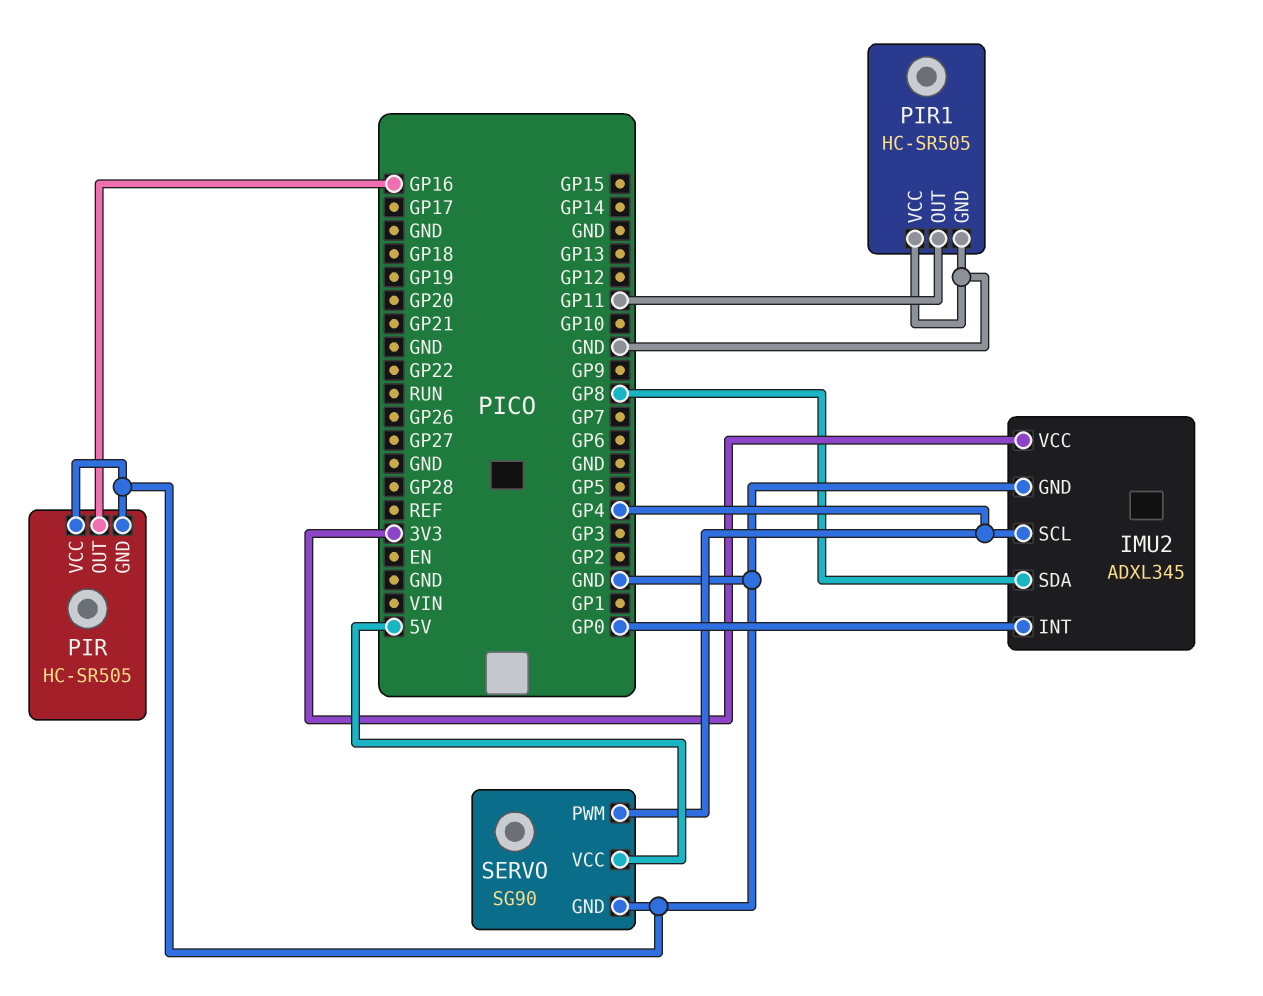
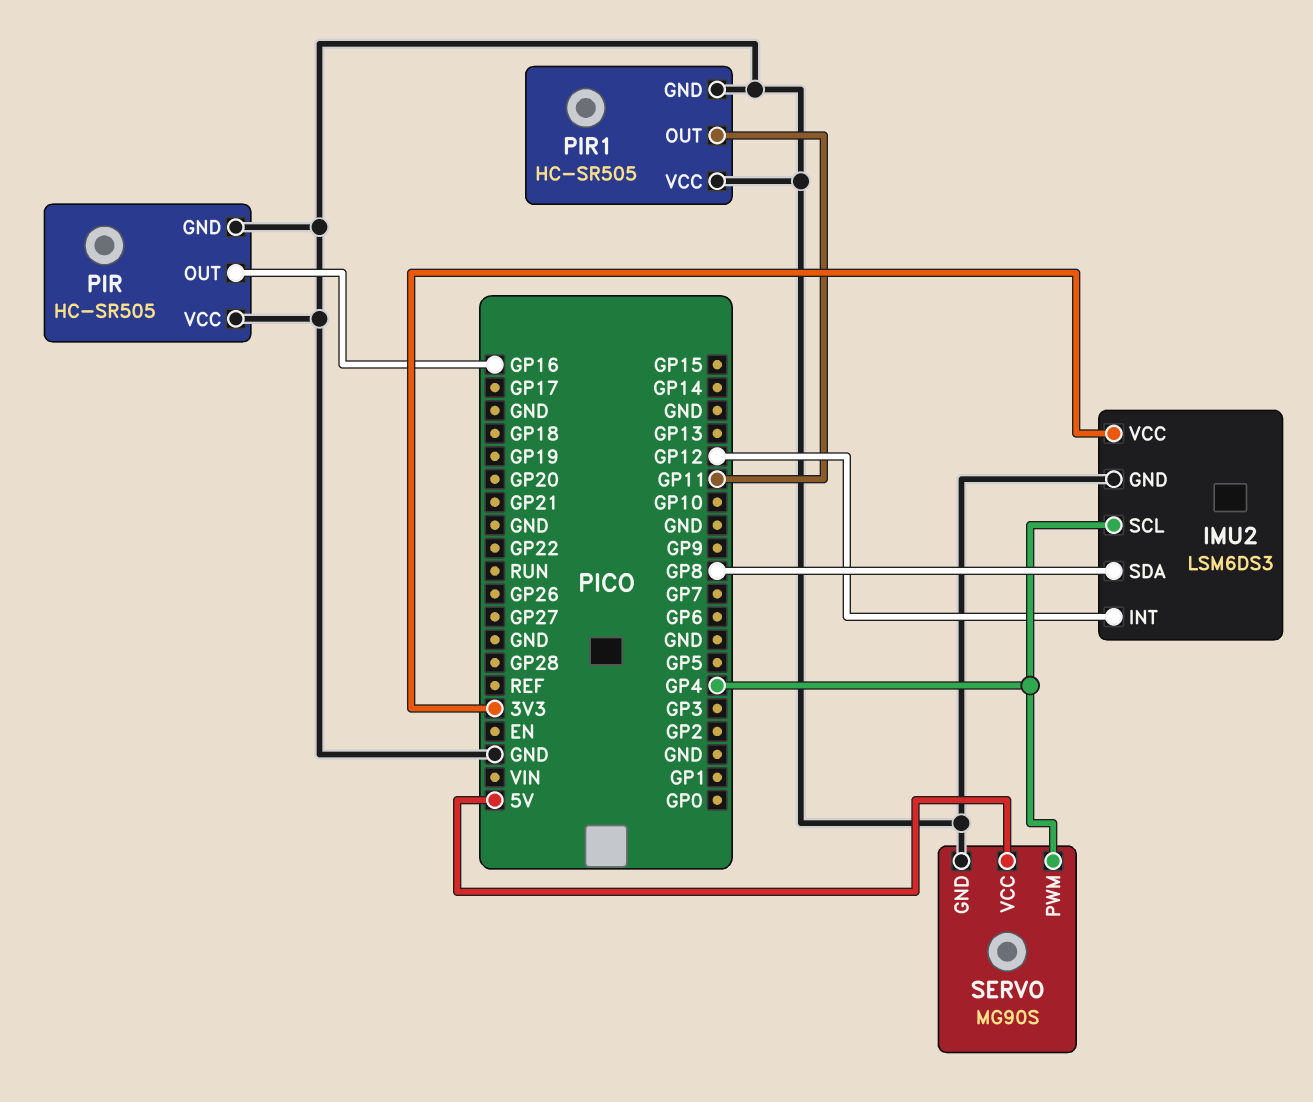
IMU2: ADXL345 -> LSM6DS3
IMU2 pin INT: GP0 -> GP12
SERVO: SG90 -> MG90S

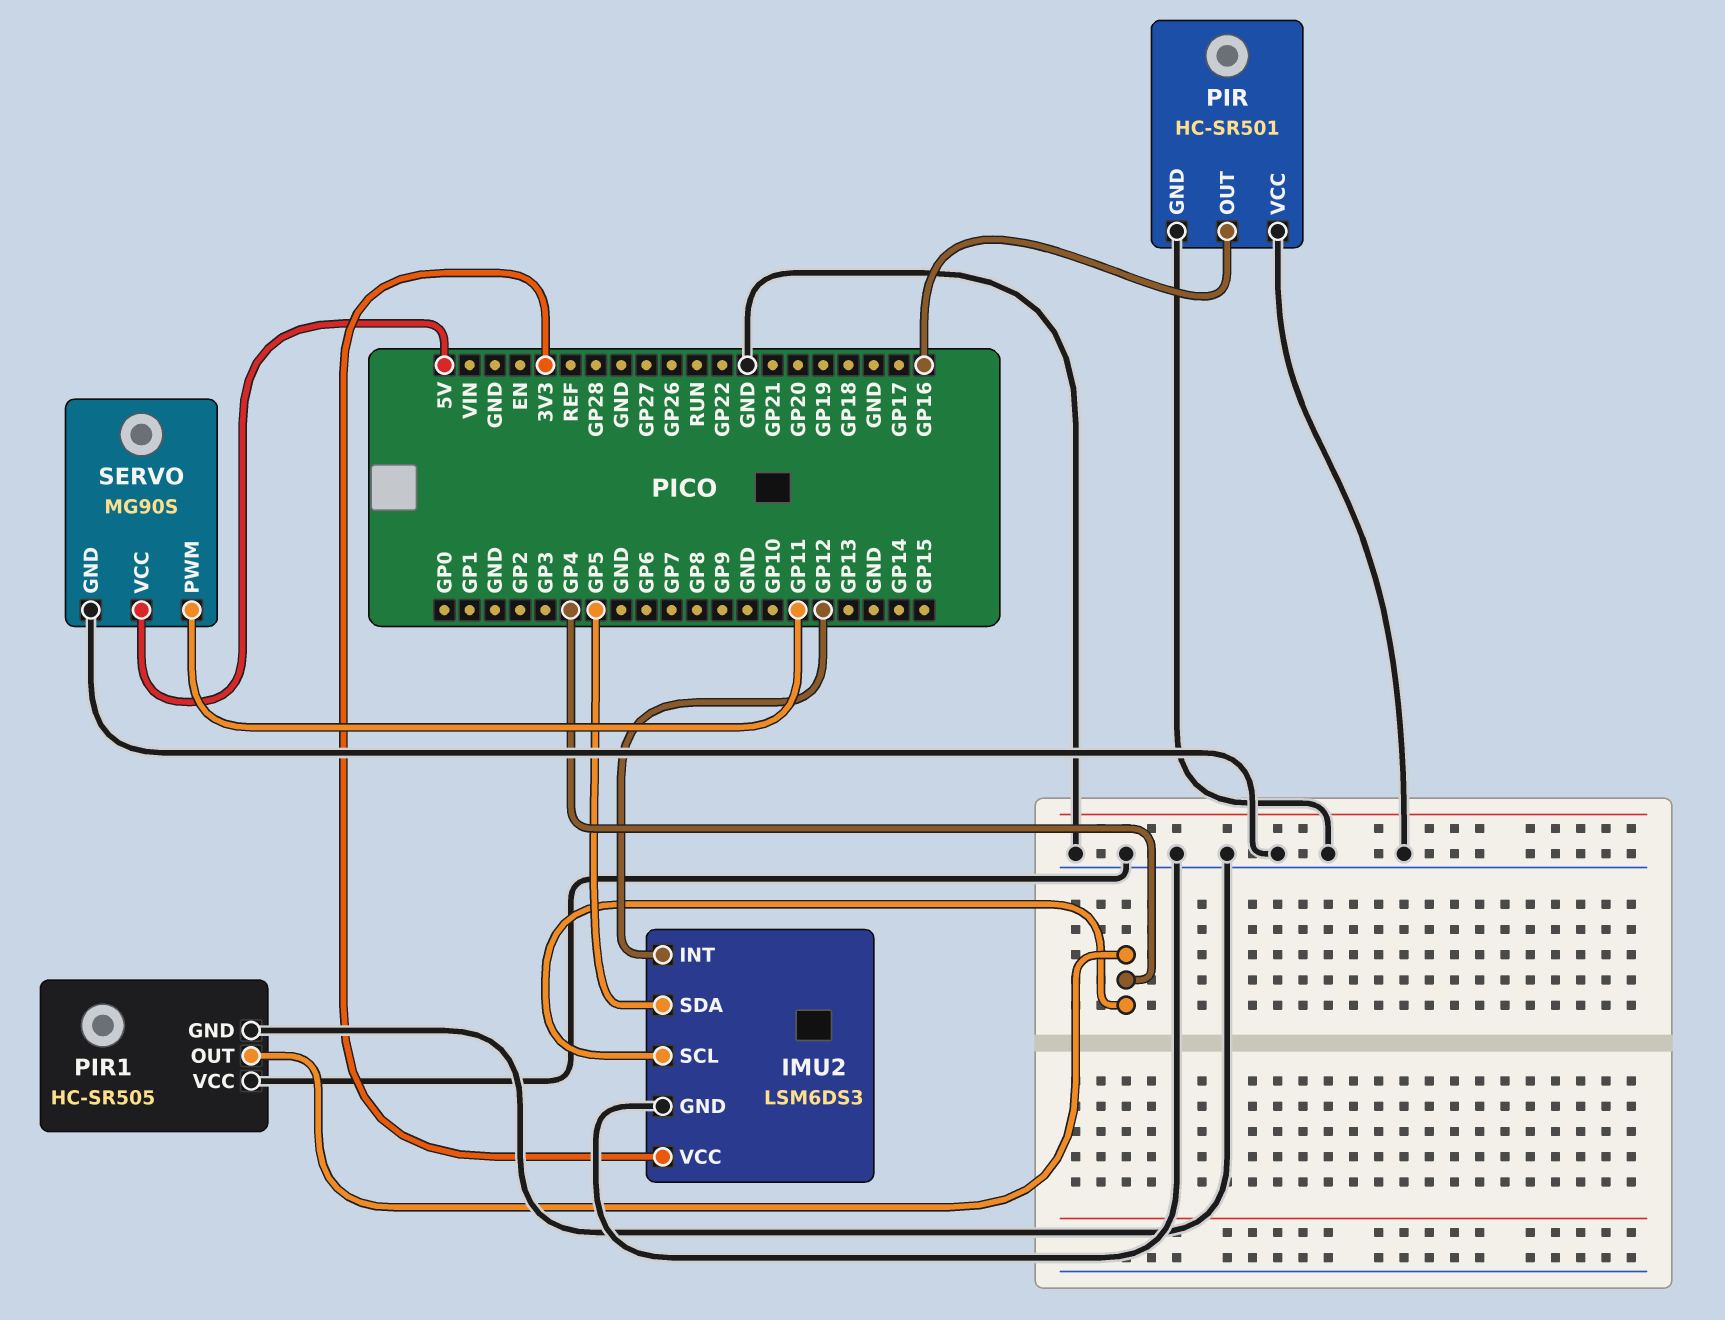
IMU2 pin SDA: GP8 -> GP5
PIR: HC-SR505 -> HC-SR501
PIR1 pin OUT: GP11 -> GP4
SERVO pin PWM: GP4 -> GP11

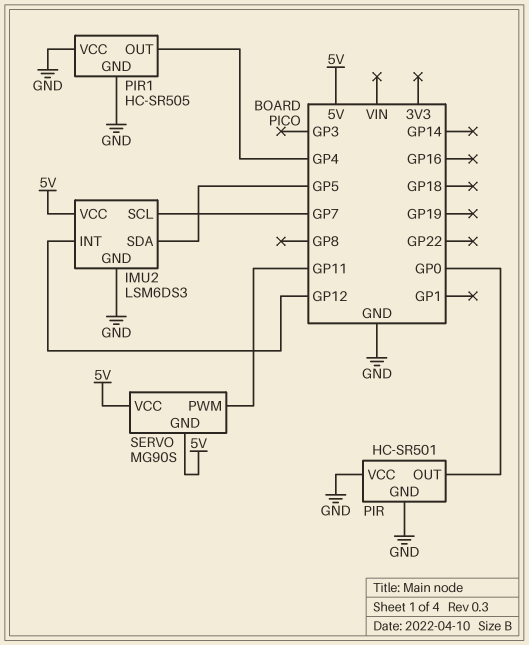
IMU2 pin SCL: GP4 -> GP7
IMU2 pin VCC: 3V3 -> 5V
PIR pin OUT: GP16 -> GP0
SERVO pin GND: GND -> 5V

